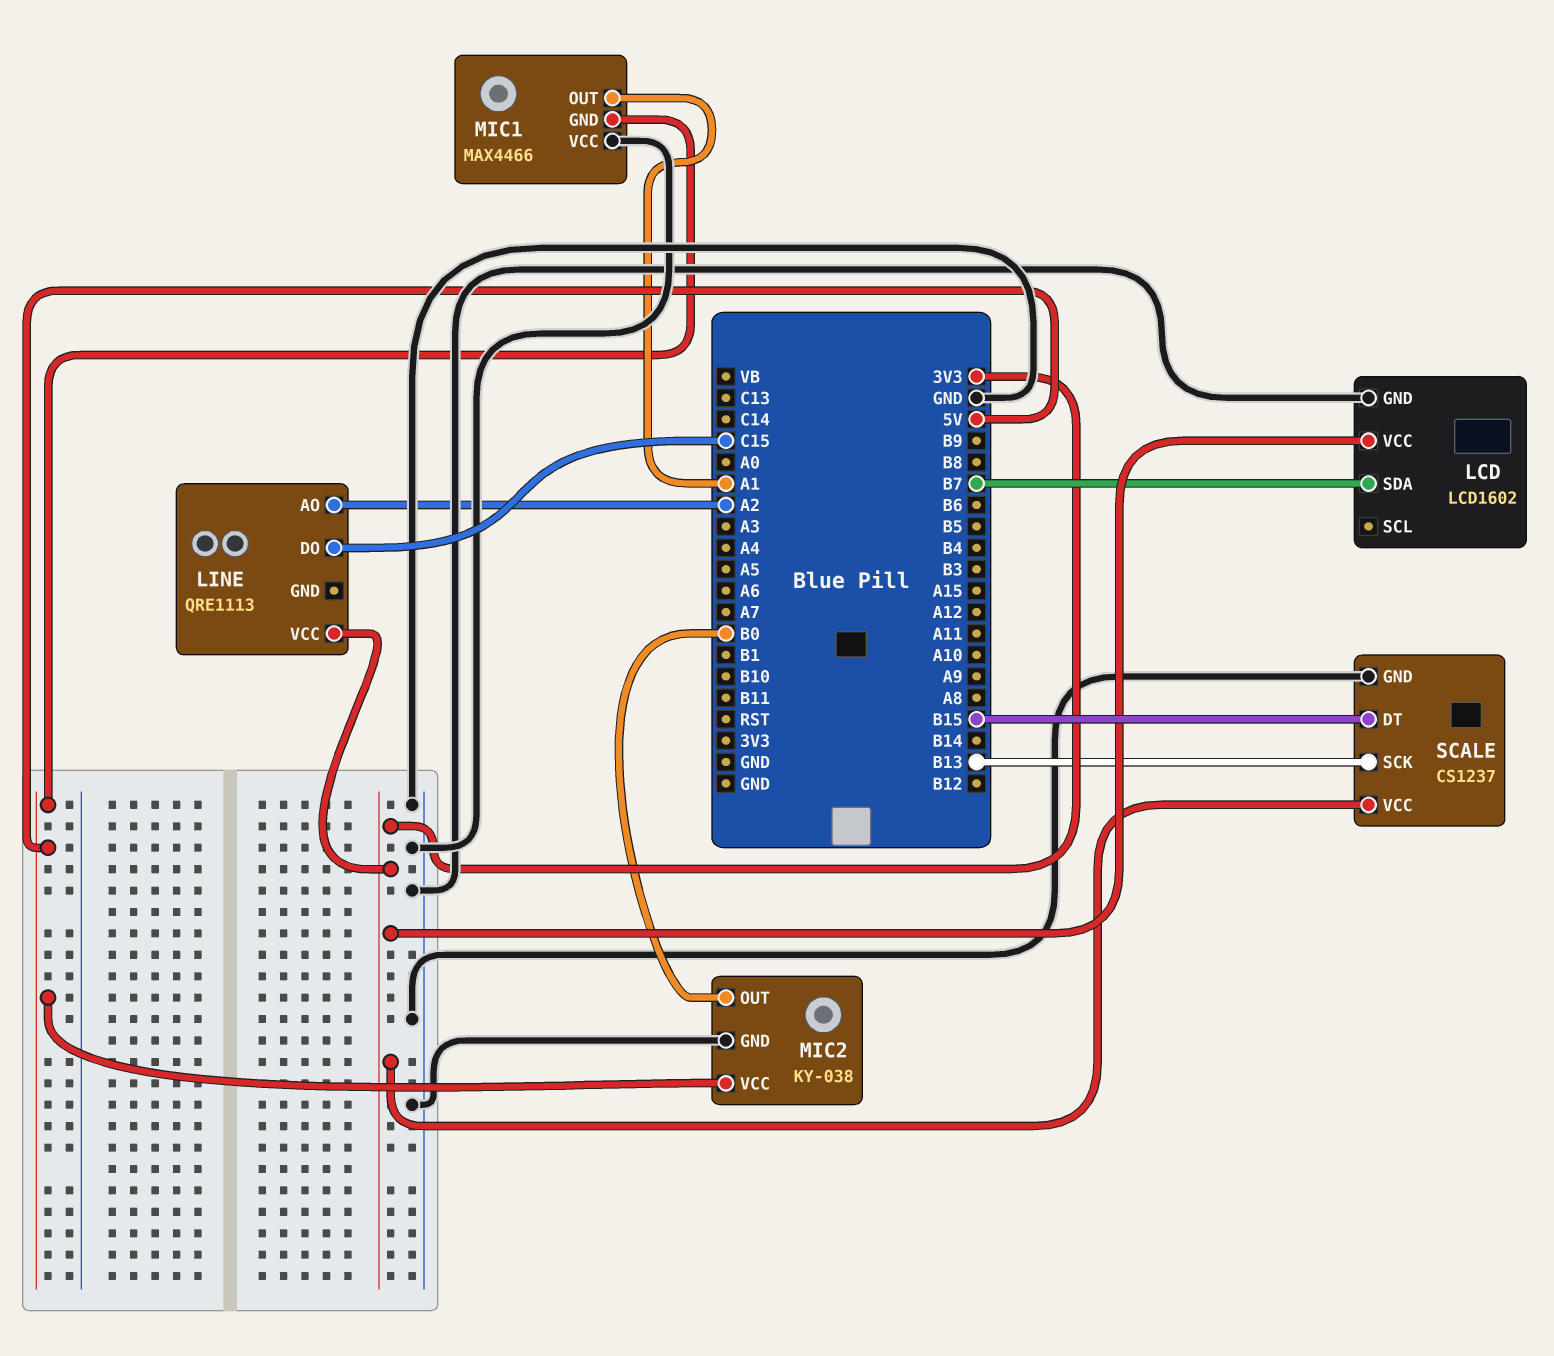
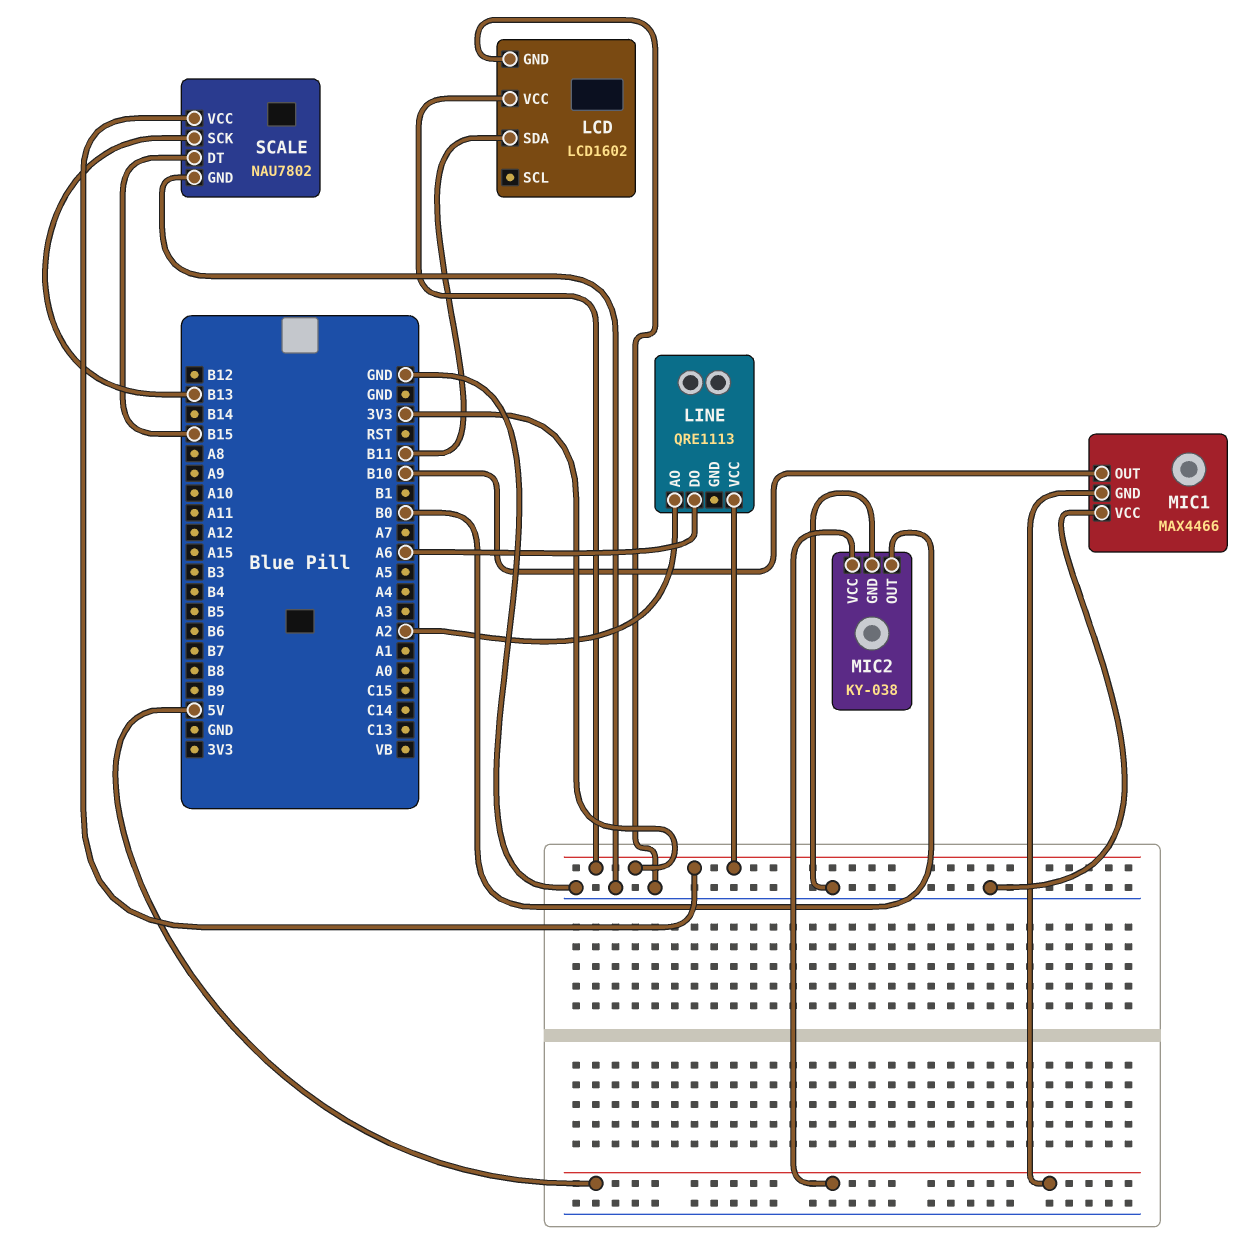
LCD pin SDA: B7 -> B11
LINE pin DO: C15 -> A6
MIC1 pin OUT: A1 -> B10
SCALE: CS1237 -> NAU7802

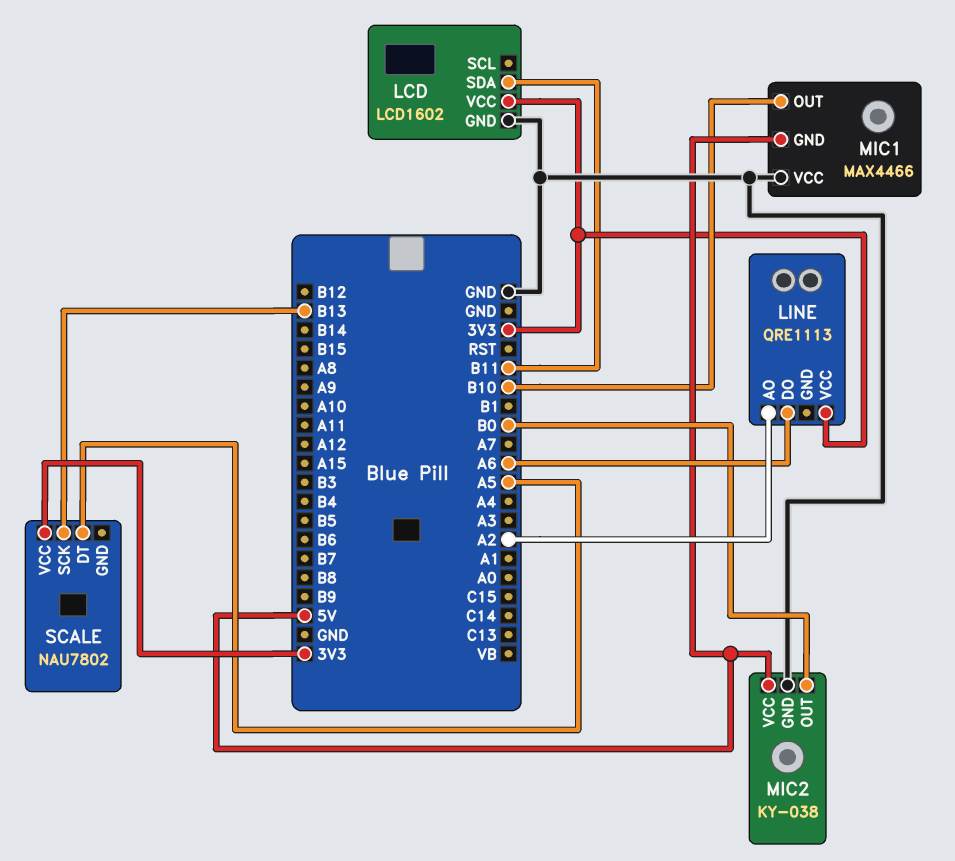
SCALE pin DT: B15 -> A5
SCALE pin GND: GND -> none

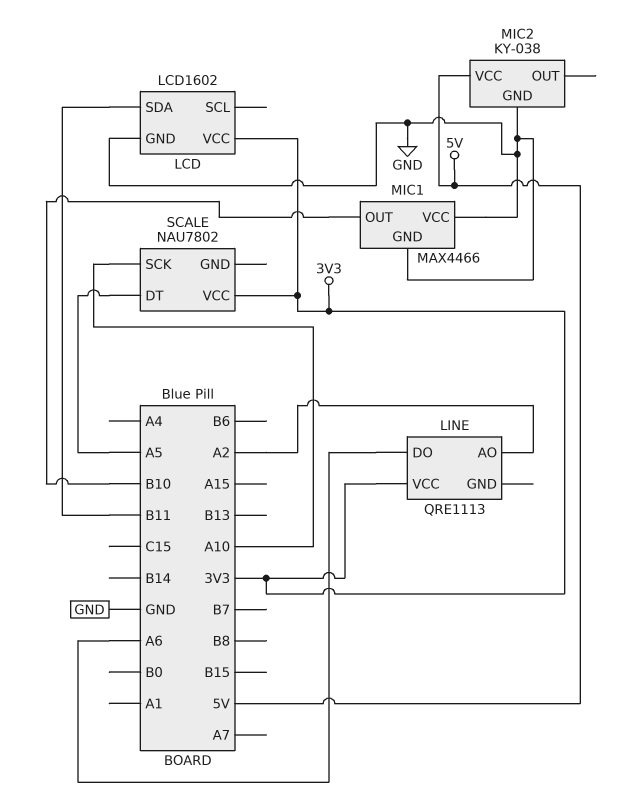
MIC1 pin GND: 5V -> GND
MIC2 pin OUT: B0 -> none
SCALE pin SCK: B13 -> A10

